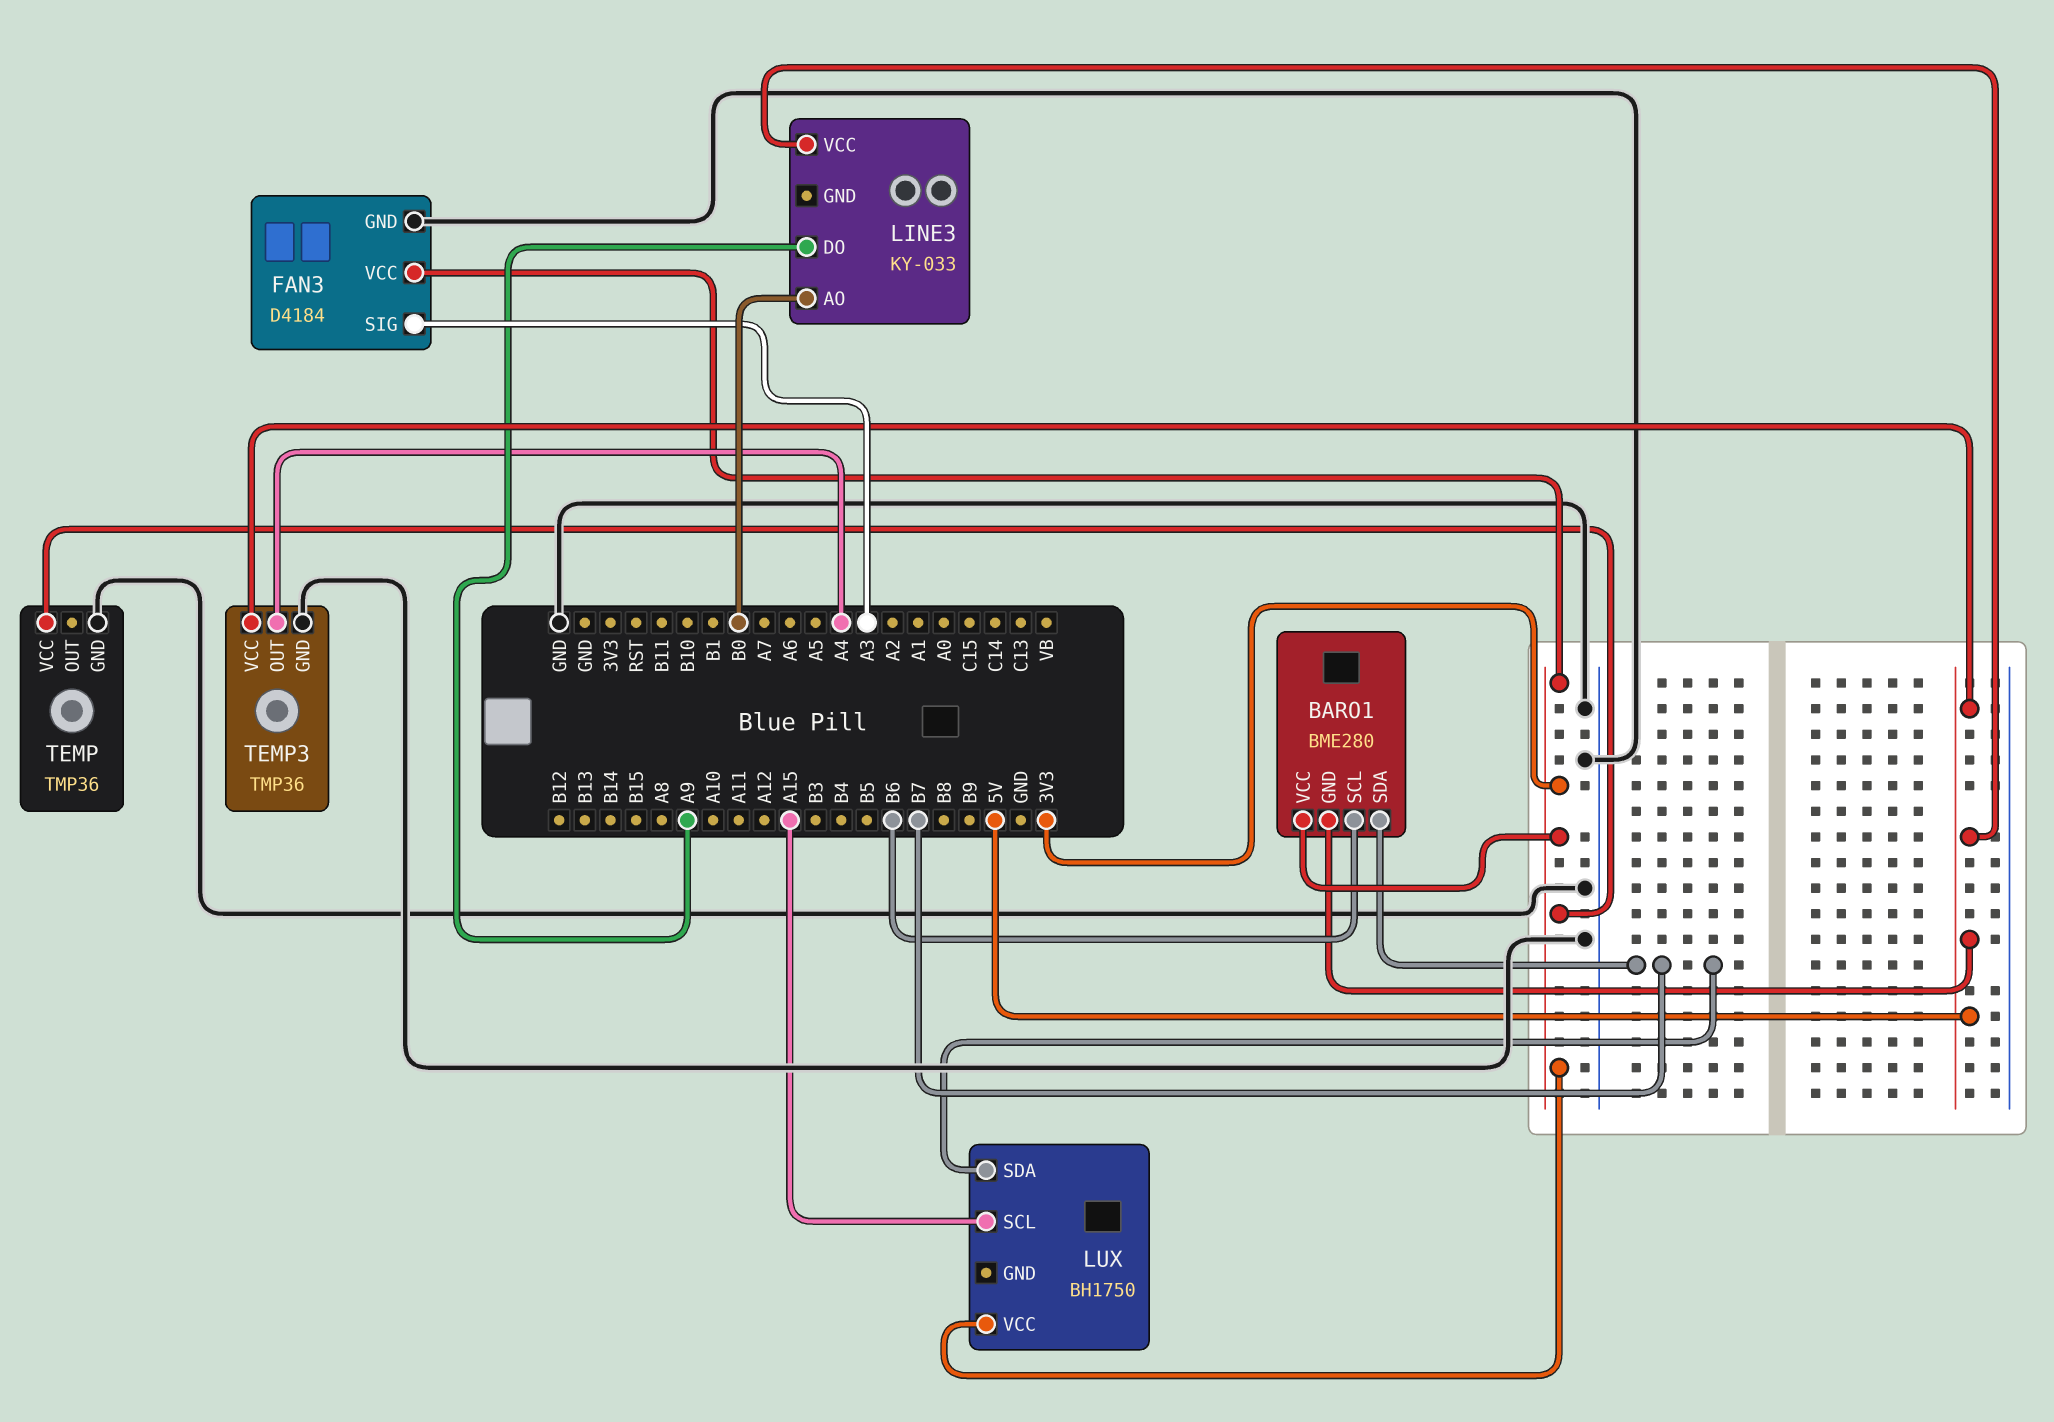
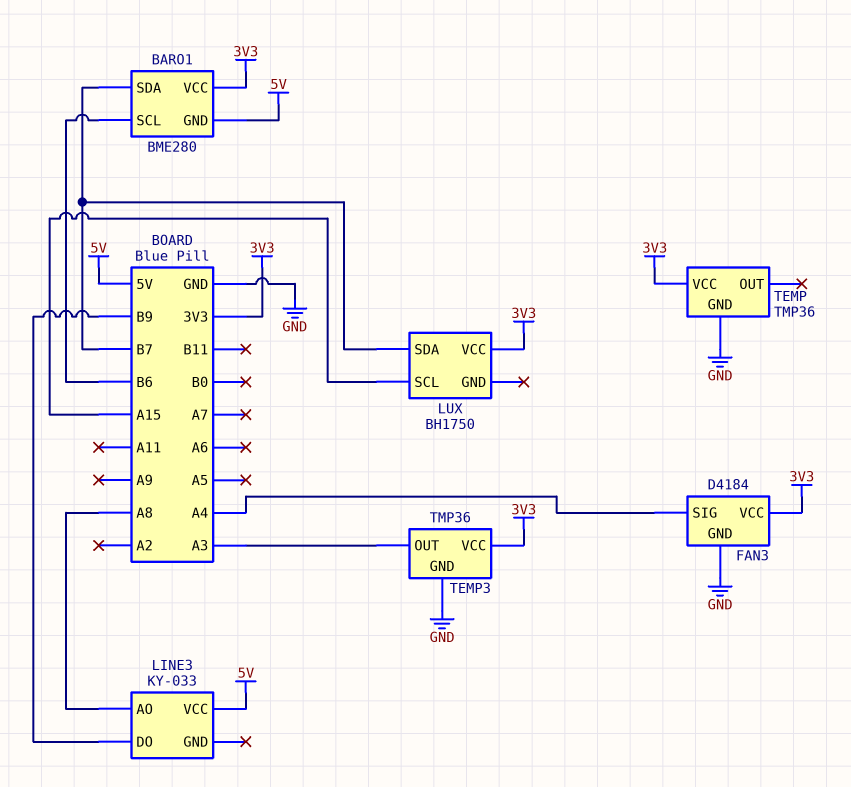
FAN3 pin SIG: A3 -> A4
LINE3 pin AO: B0 -> A8
LINE3 pin DO: A9 -> B9
TEMP3 pin OUT: A4 -> A3
TEMP3 pin VCC: 5V -> 3V3

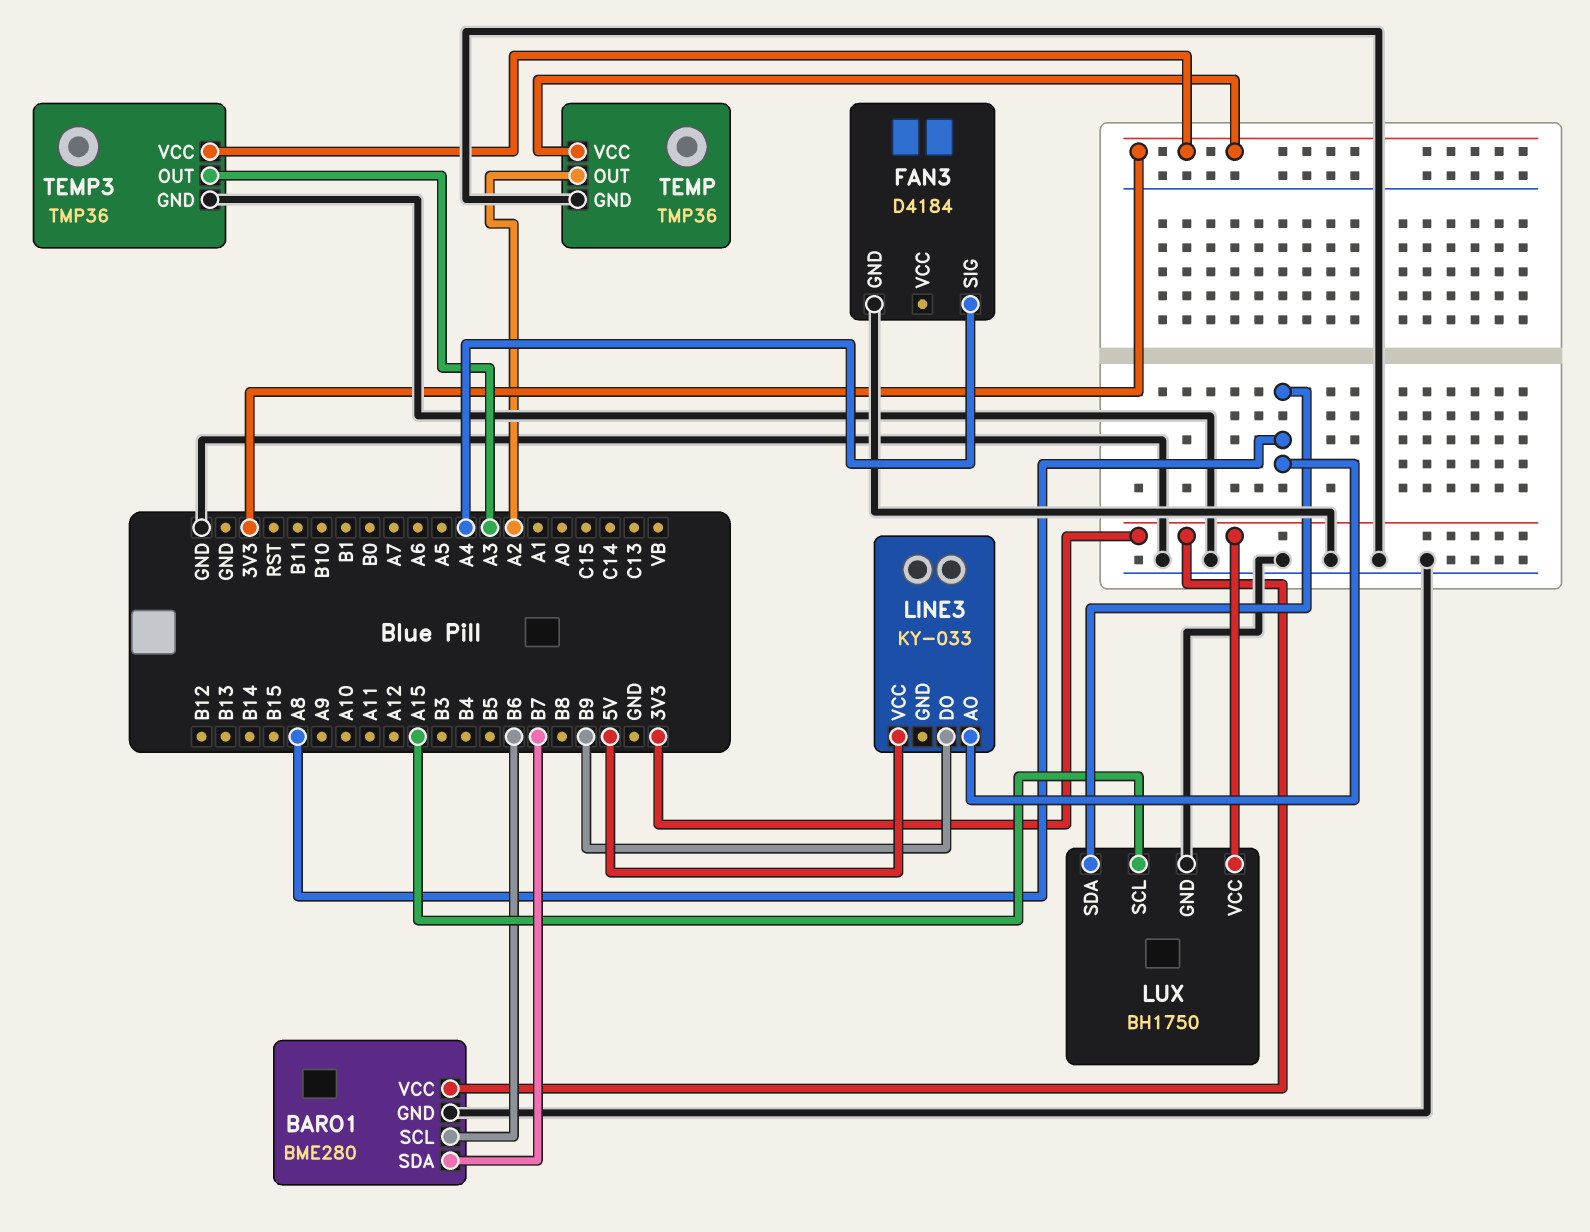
BARO1 pin GND: 5V -> GND
FAN3 pin VCC: 3V3 -> none
LUX pin GND: none -> GND
LUX pin SDA: B7 -> A8
TEMP pin OUT: none -> A2

